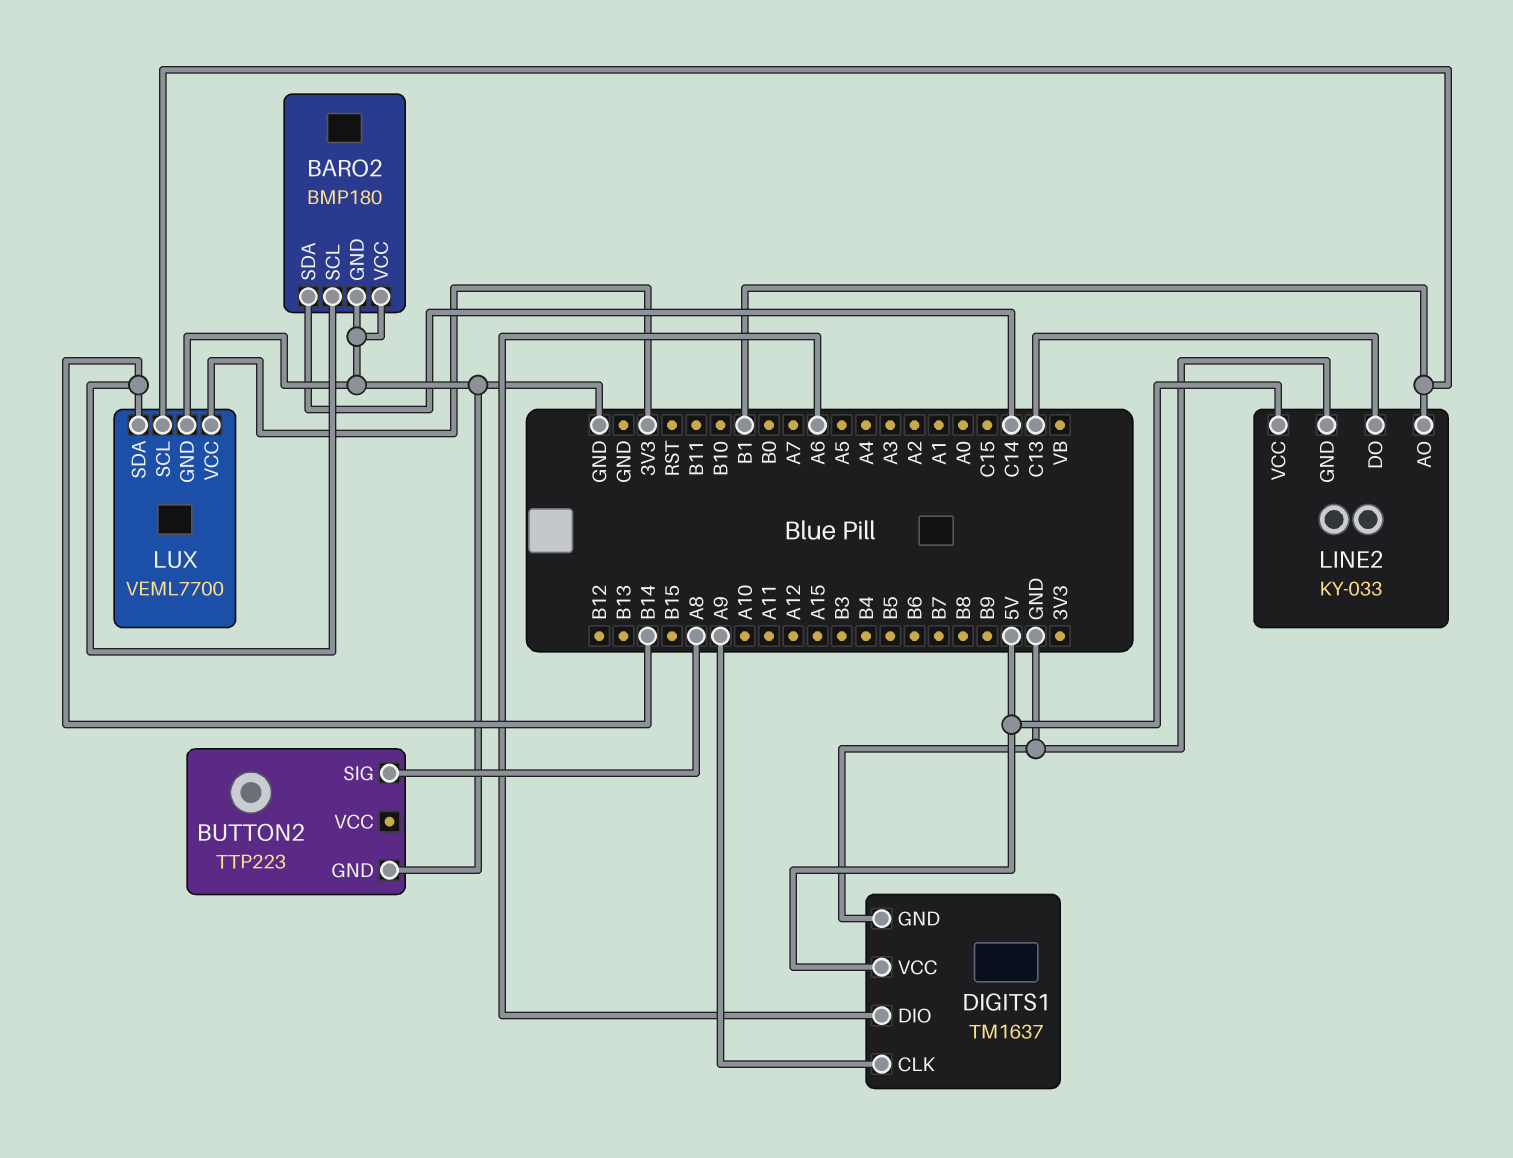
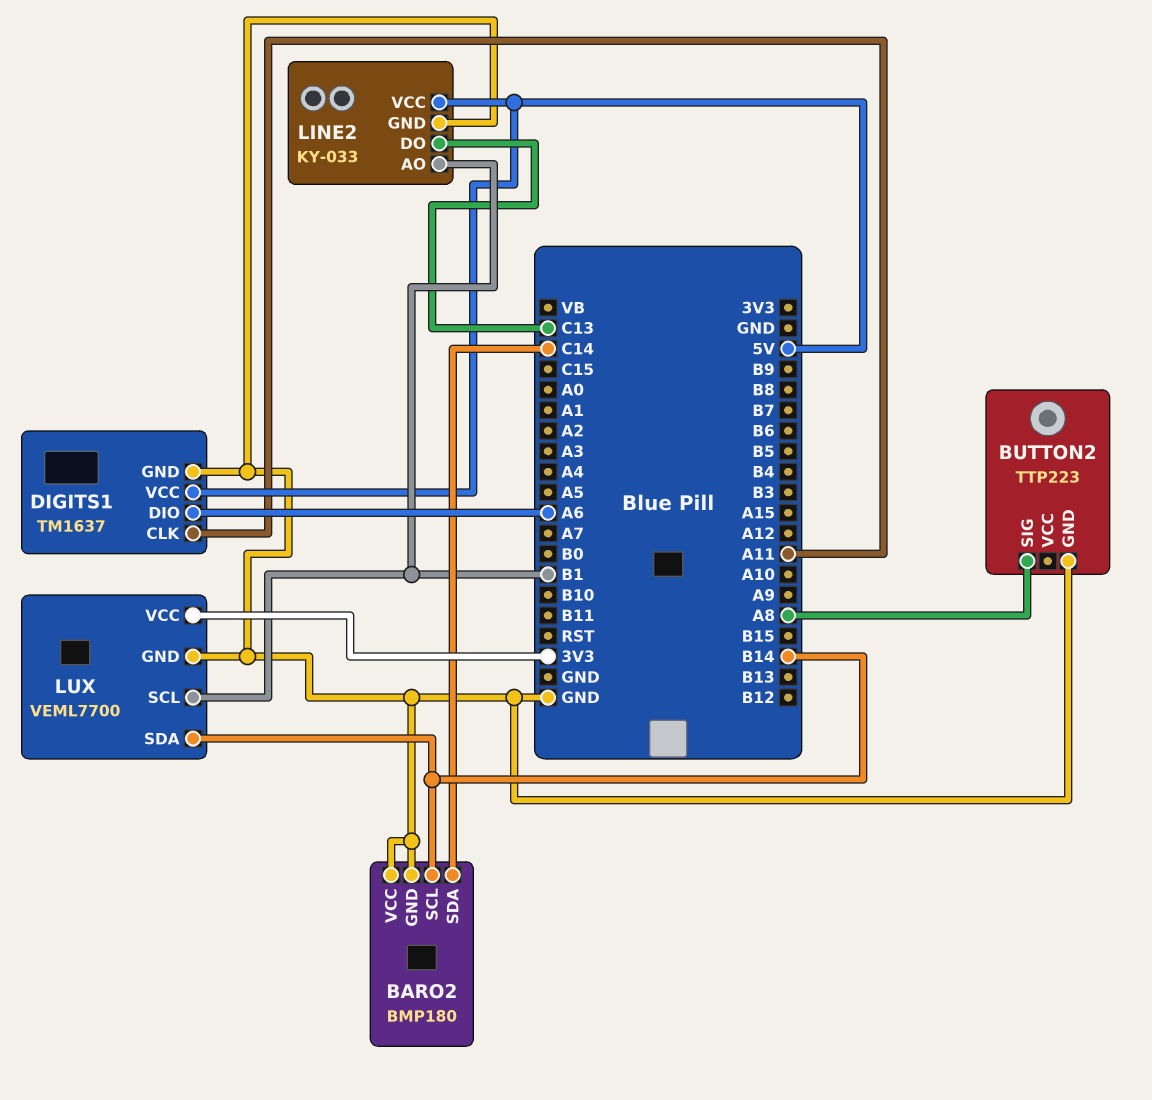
DIGITS1 pin CLK: A9 -> A11

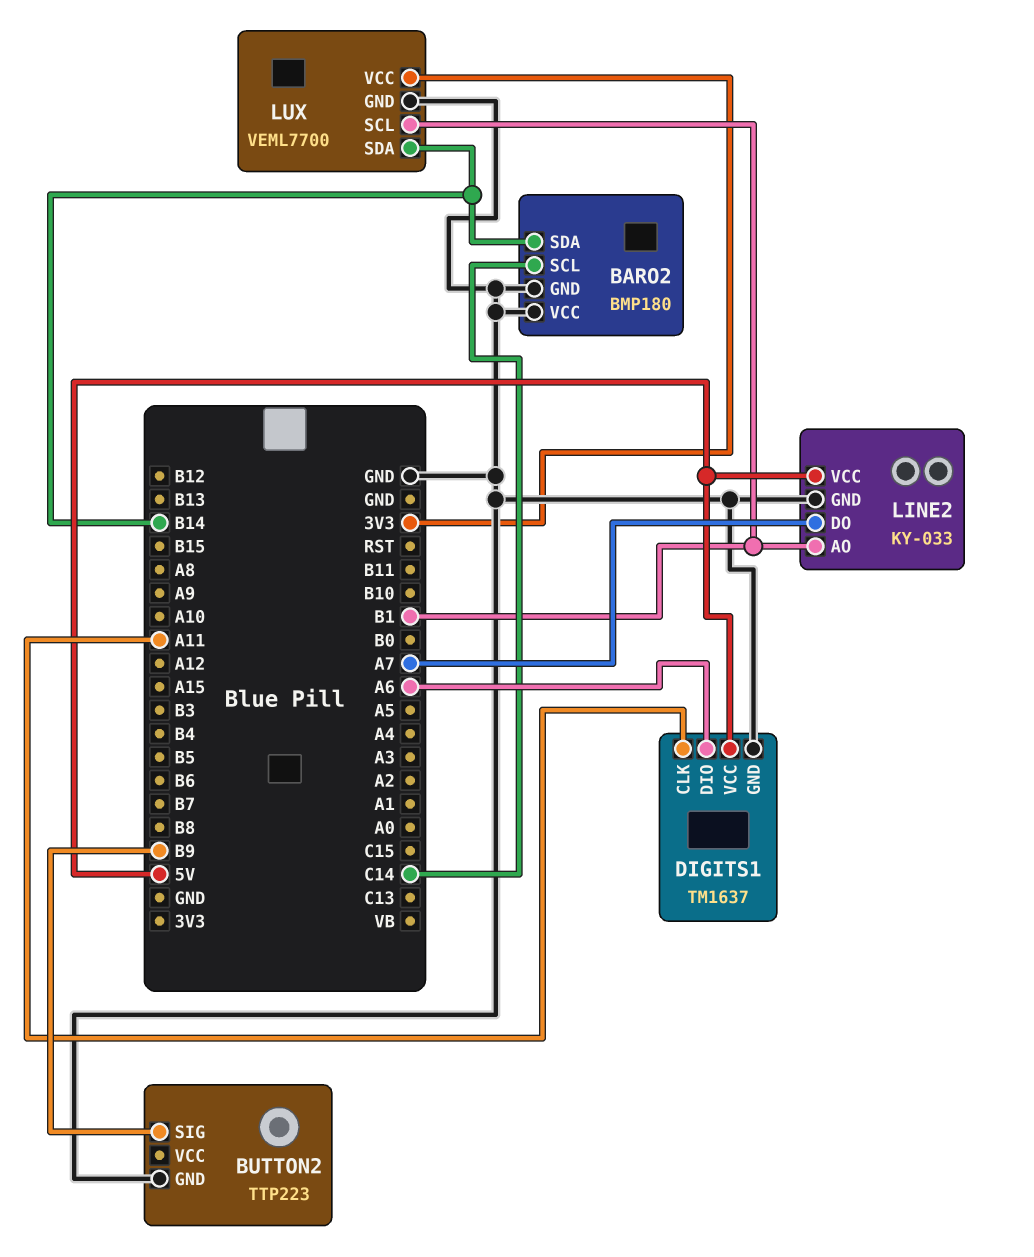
BARO2 pin SCL: B14 -> C14
BARO2 pin SDA: C14 -> B14
BUTTON2 pin SIG: A8 -> B9
LINE2 pin DO: C13 -> A7

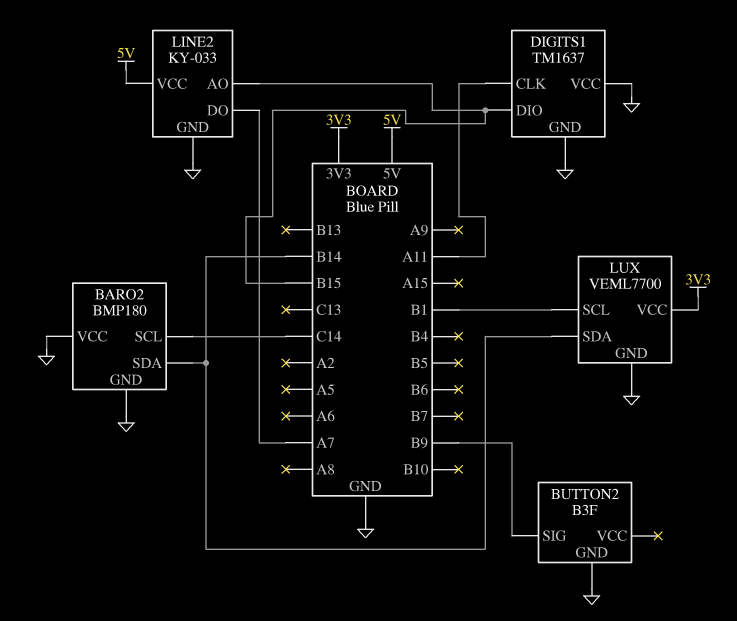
BUTTON2: TTP223 -> B3F
DIGITS1 pin DIO: A6 -> B15
DIGITS1 pin VCC: 5V -> GND
LINE2 pin AO: B1 -> B15

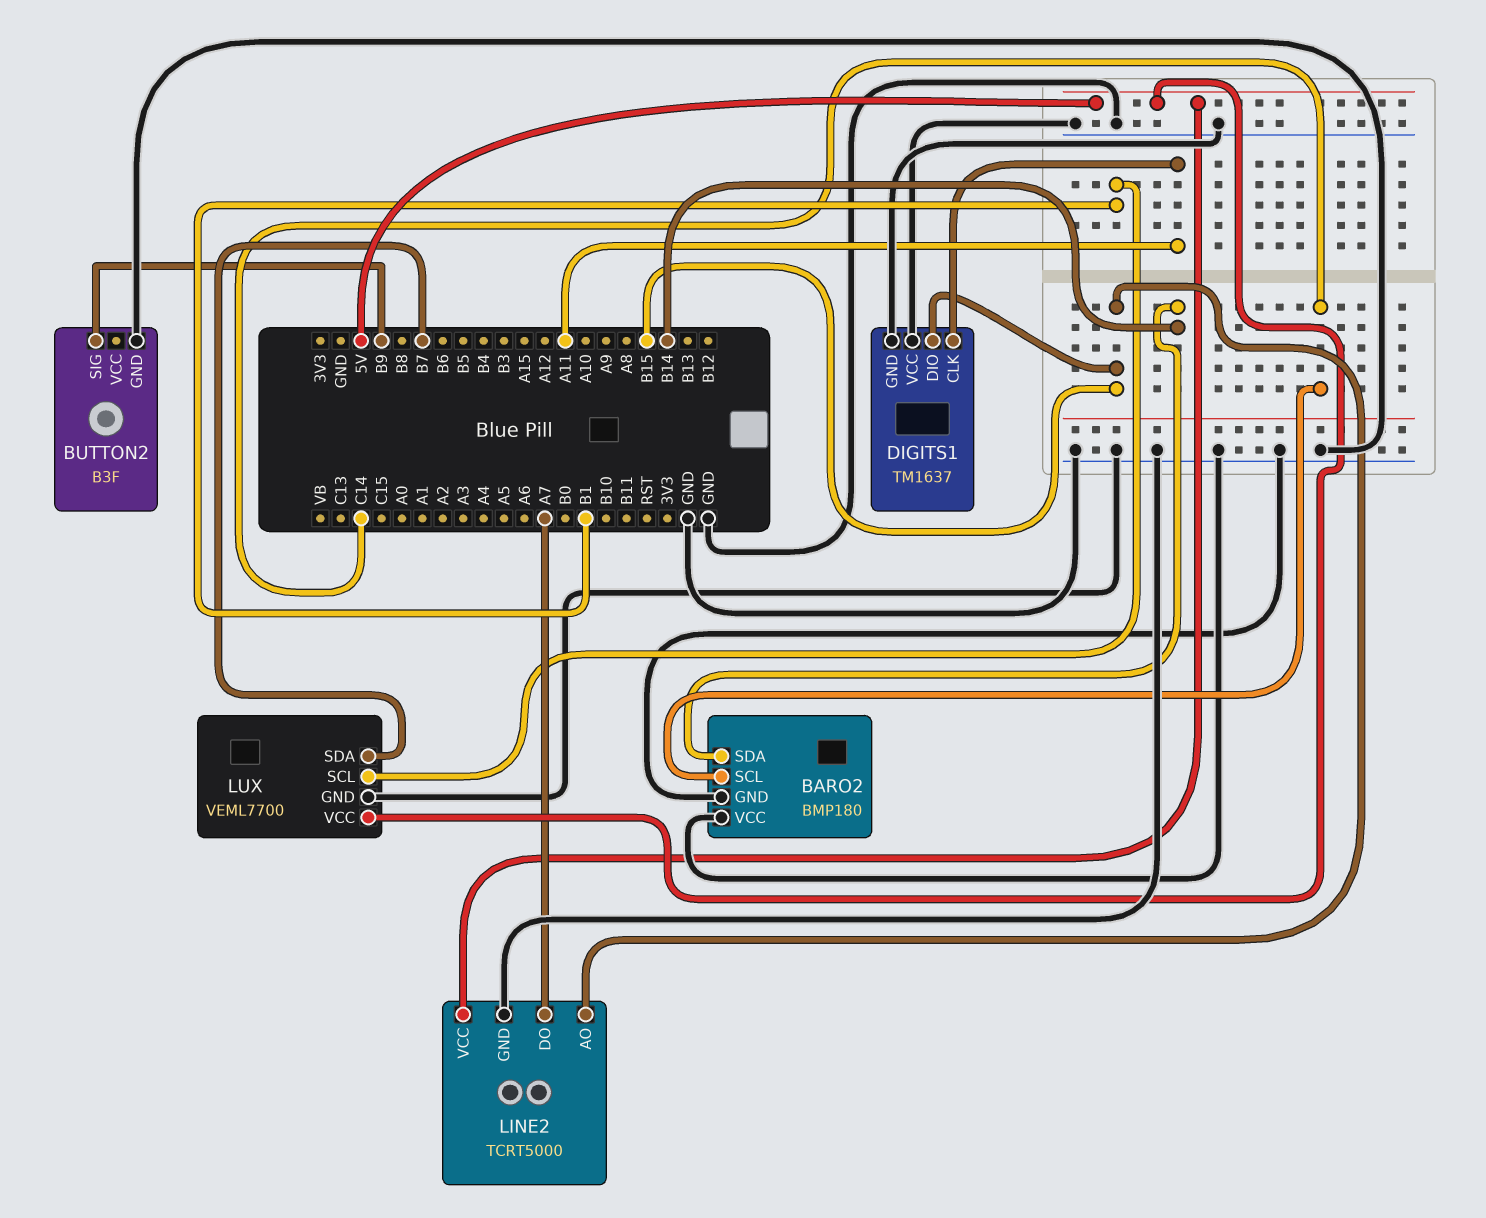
LINE2: KY-033 -> TCRT5000
LUX pin SDA: B14 -> B7
LUX pin VCC: 3V3 -> 5V

